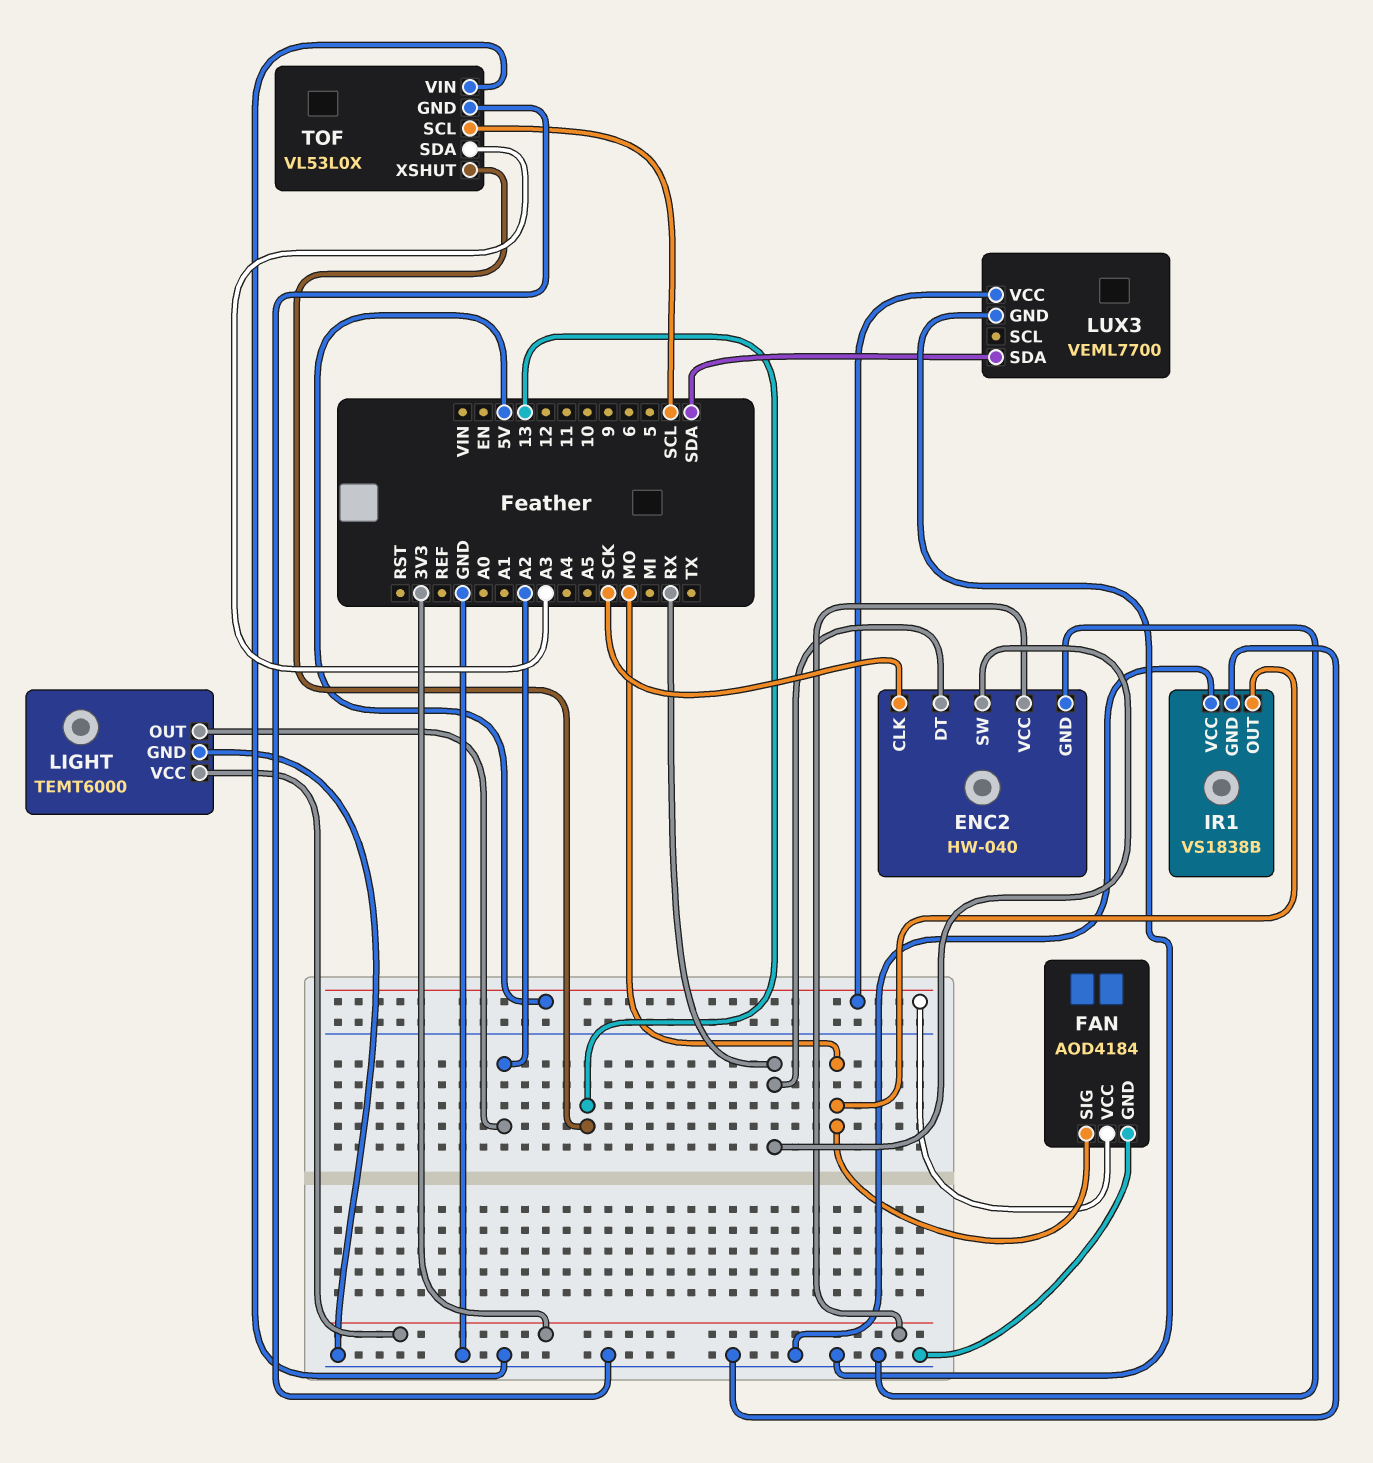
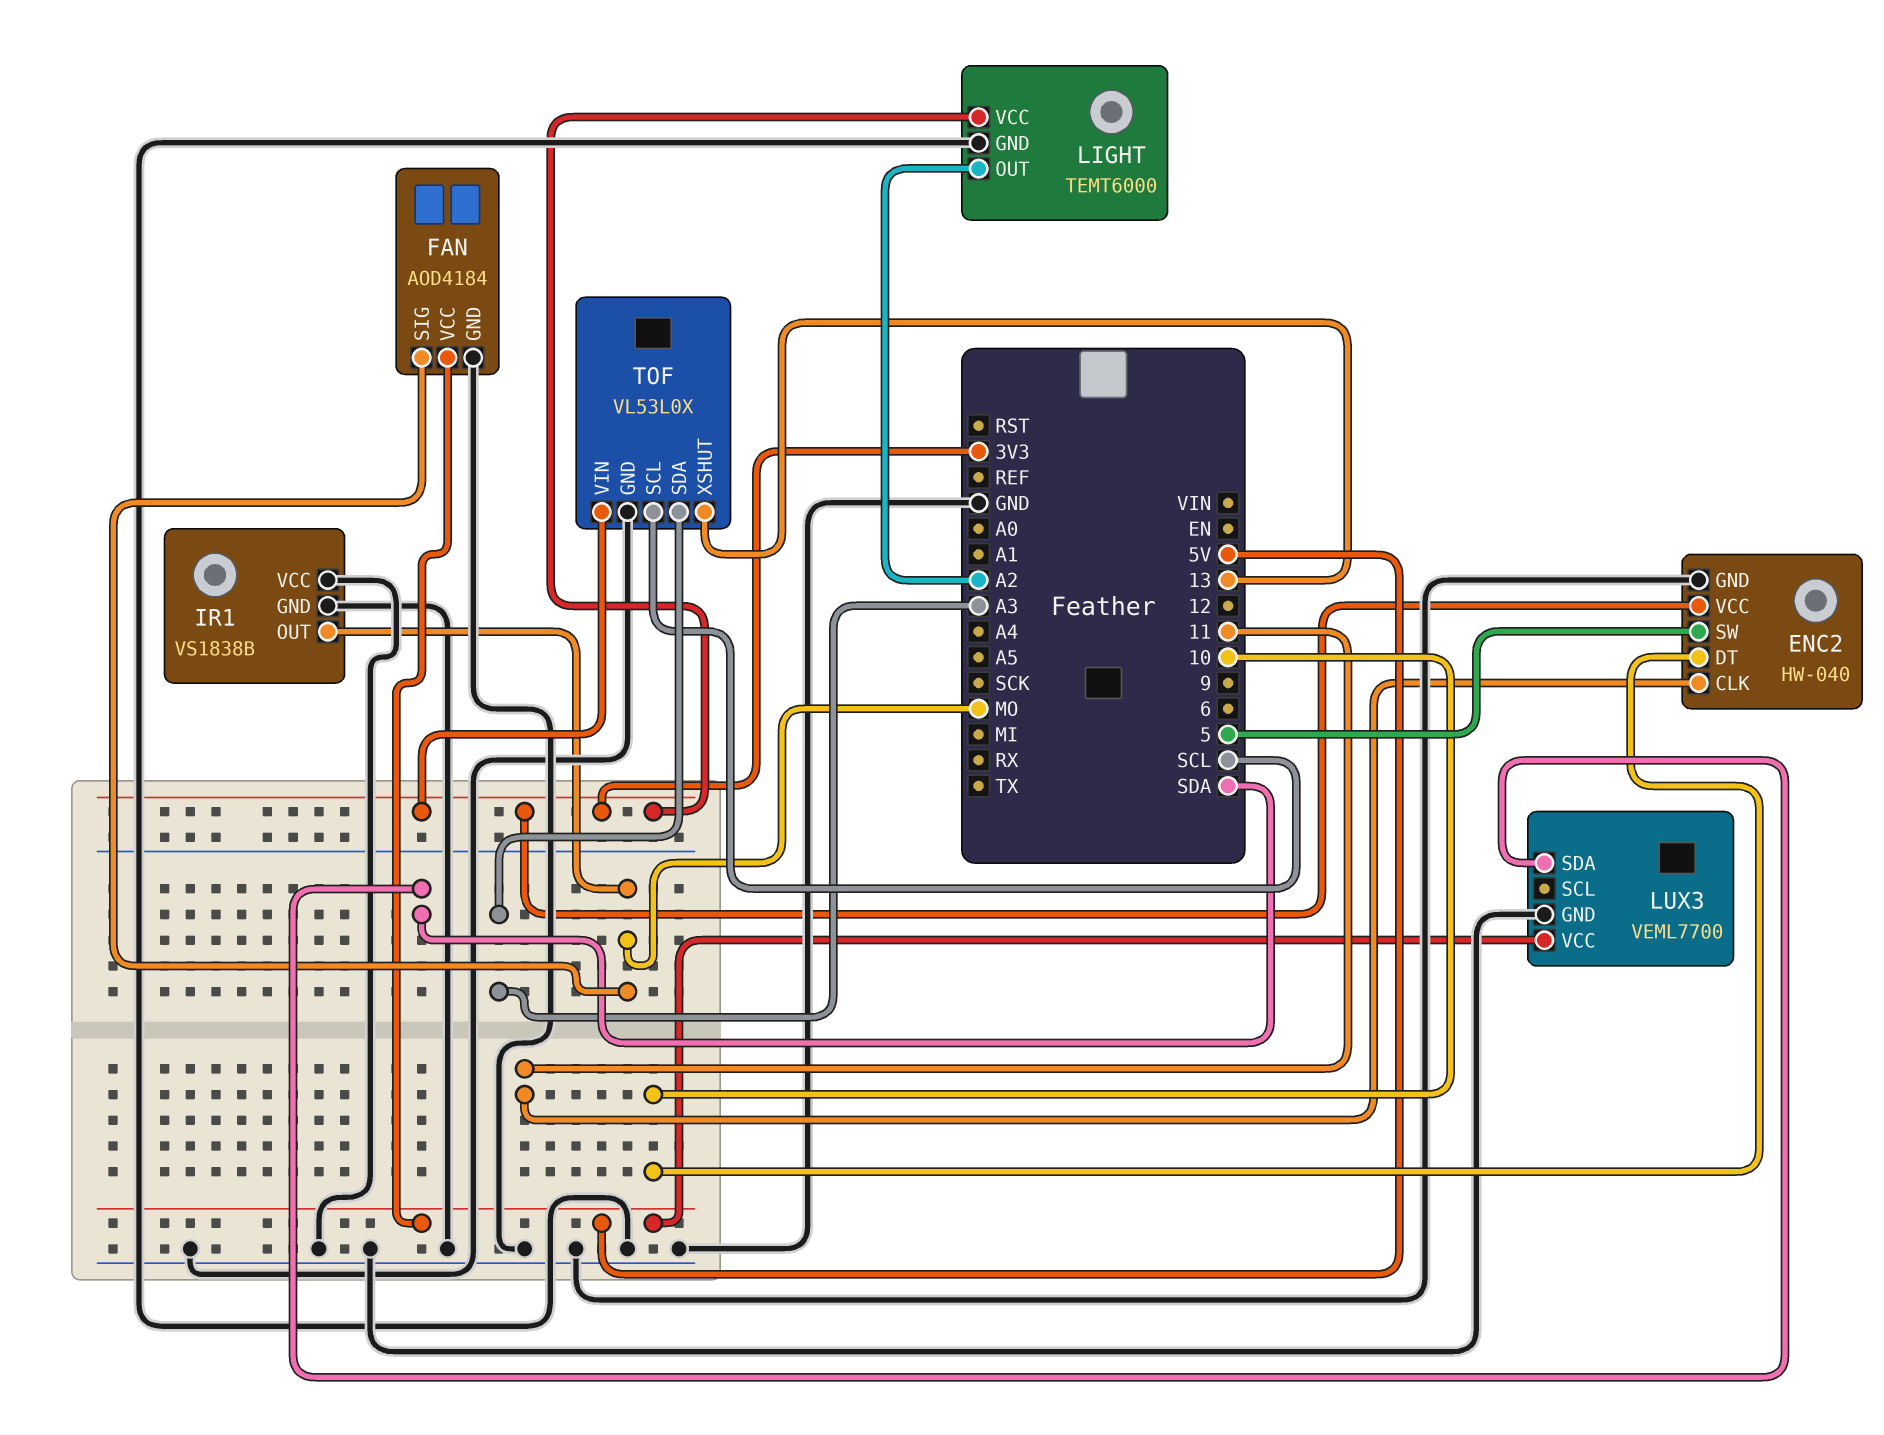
ENC2 pin CLK: SCK -> 11
ENC2 pin DT: RX -> 10
ENC2 pin SW: RX -> 5
TOF pin VIN: GND -> 3V3

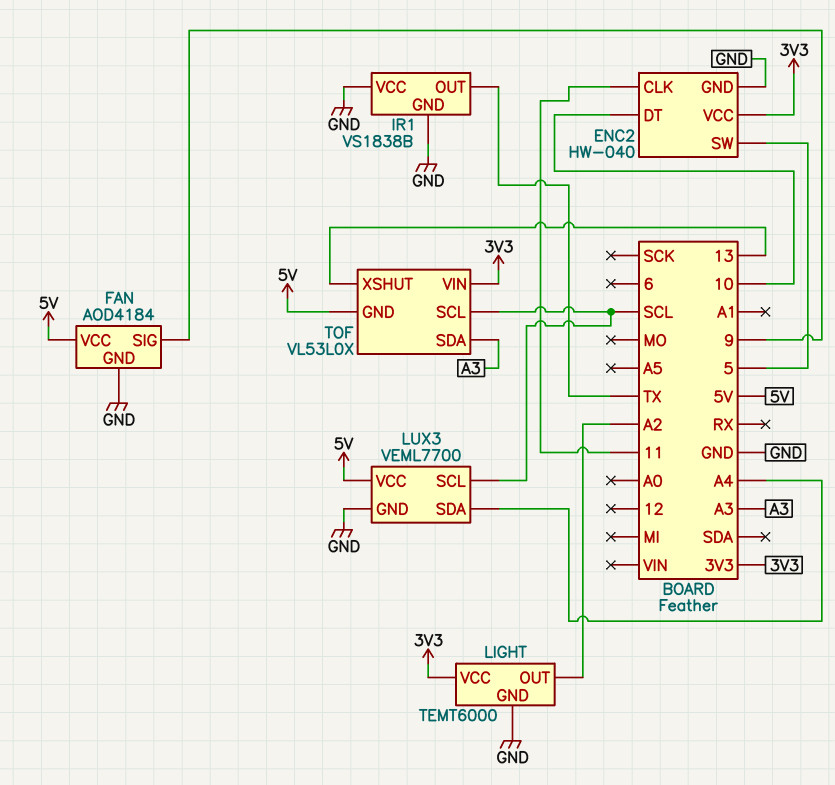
FAN pin SIG: MO -> 9
IR1 pin OUT: MO -> TX
LUX3 pin SCL: none -> SCL
LUX3 pin SDA: SDA -> A4
TOF pin GND: GND -> 5V

